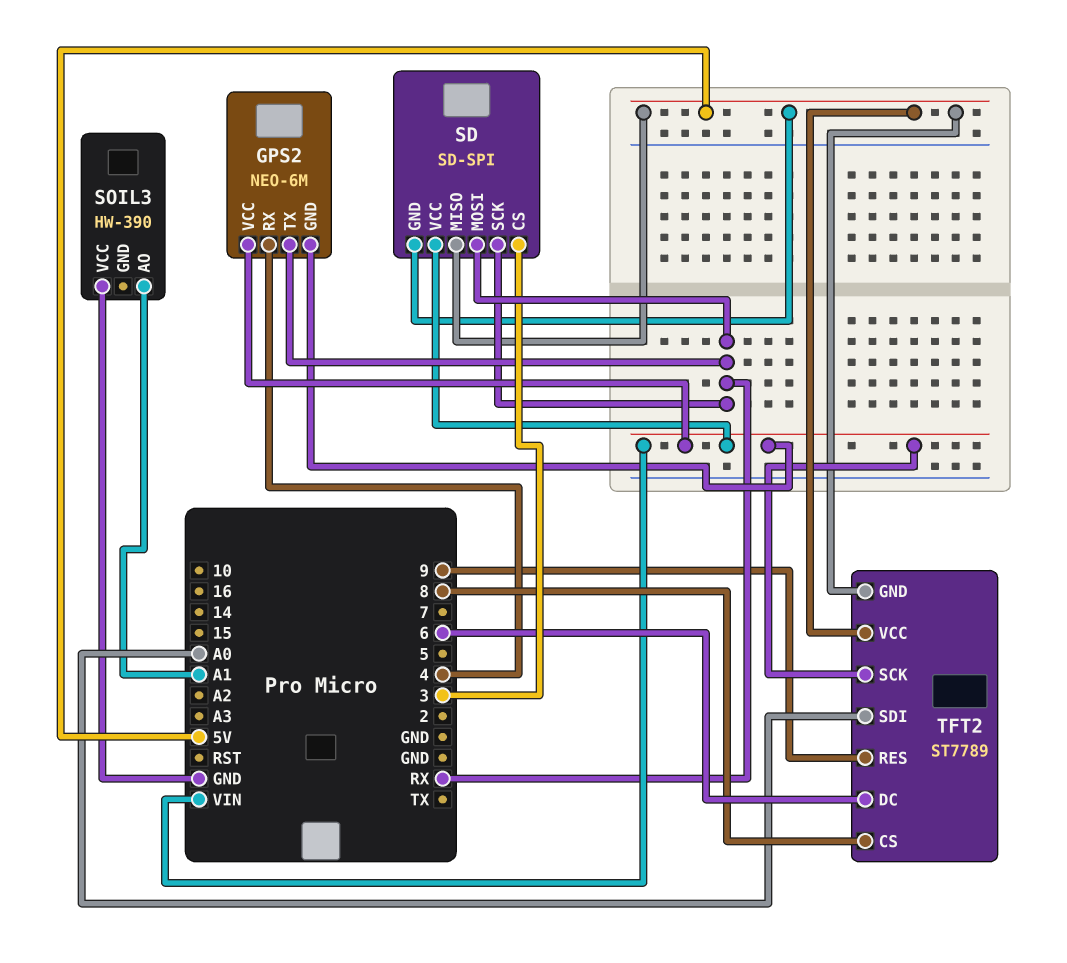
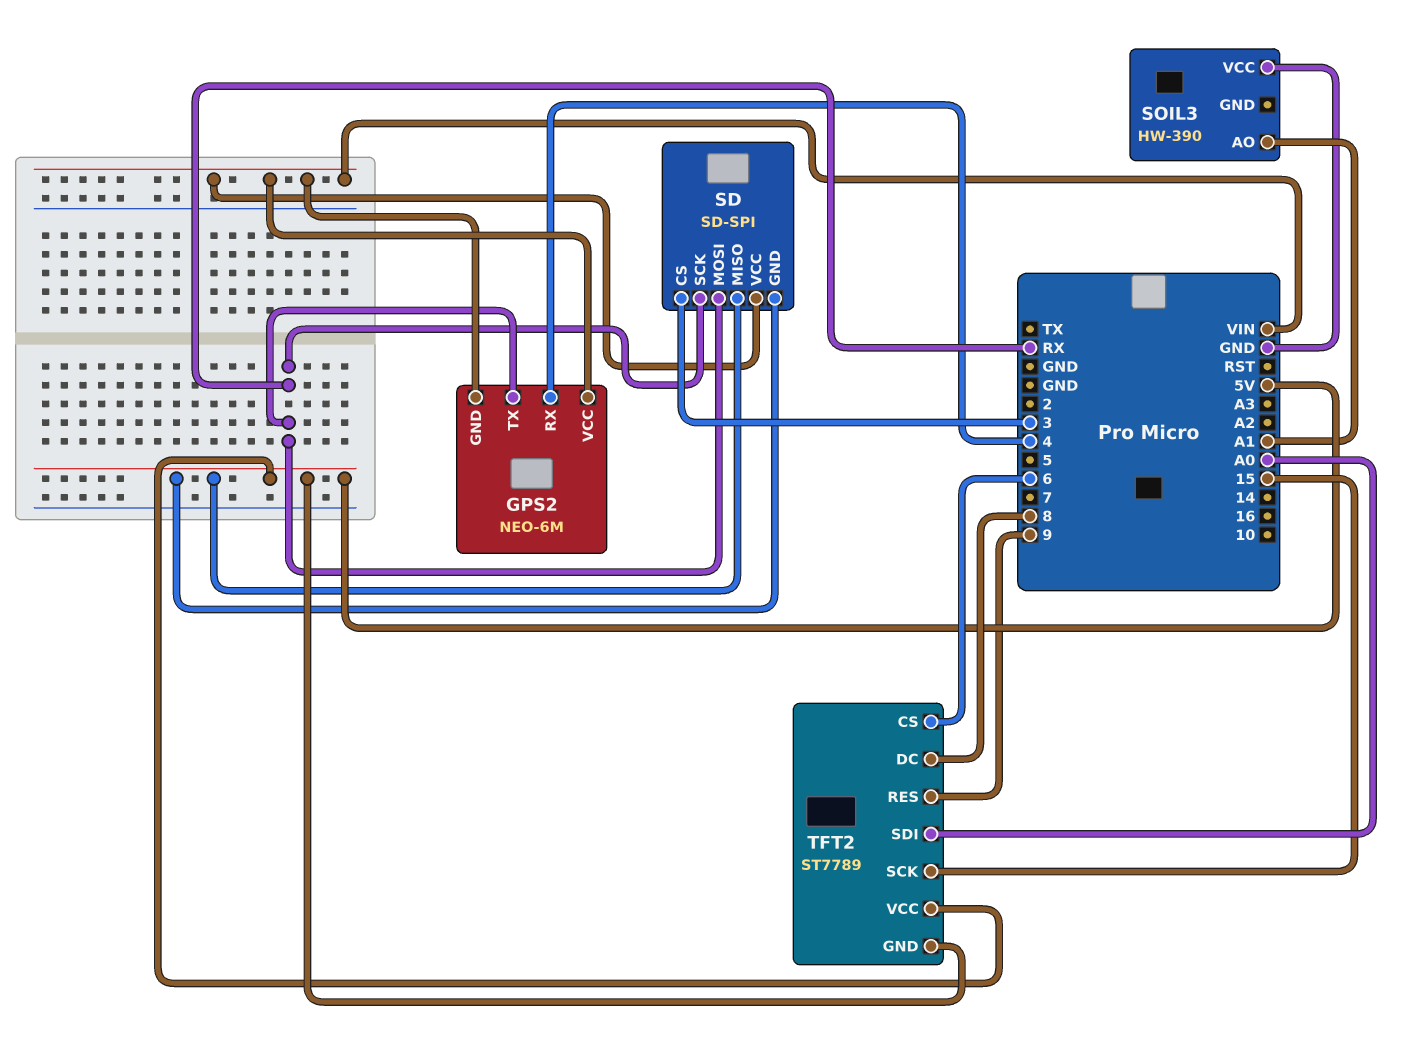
TFT2 pin CS: 8 -> 6
TFT2 pin DC: 6 -> 8
TFT2 pin SCK: VIN -> 15

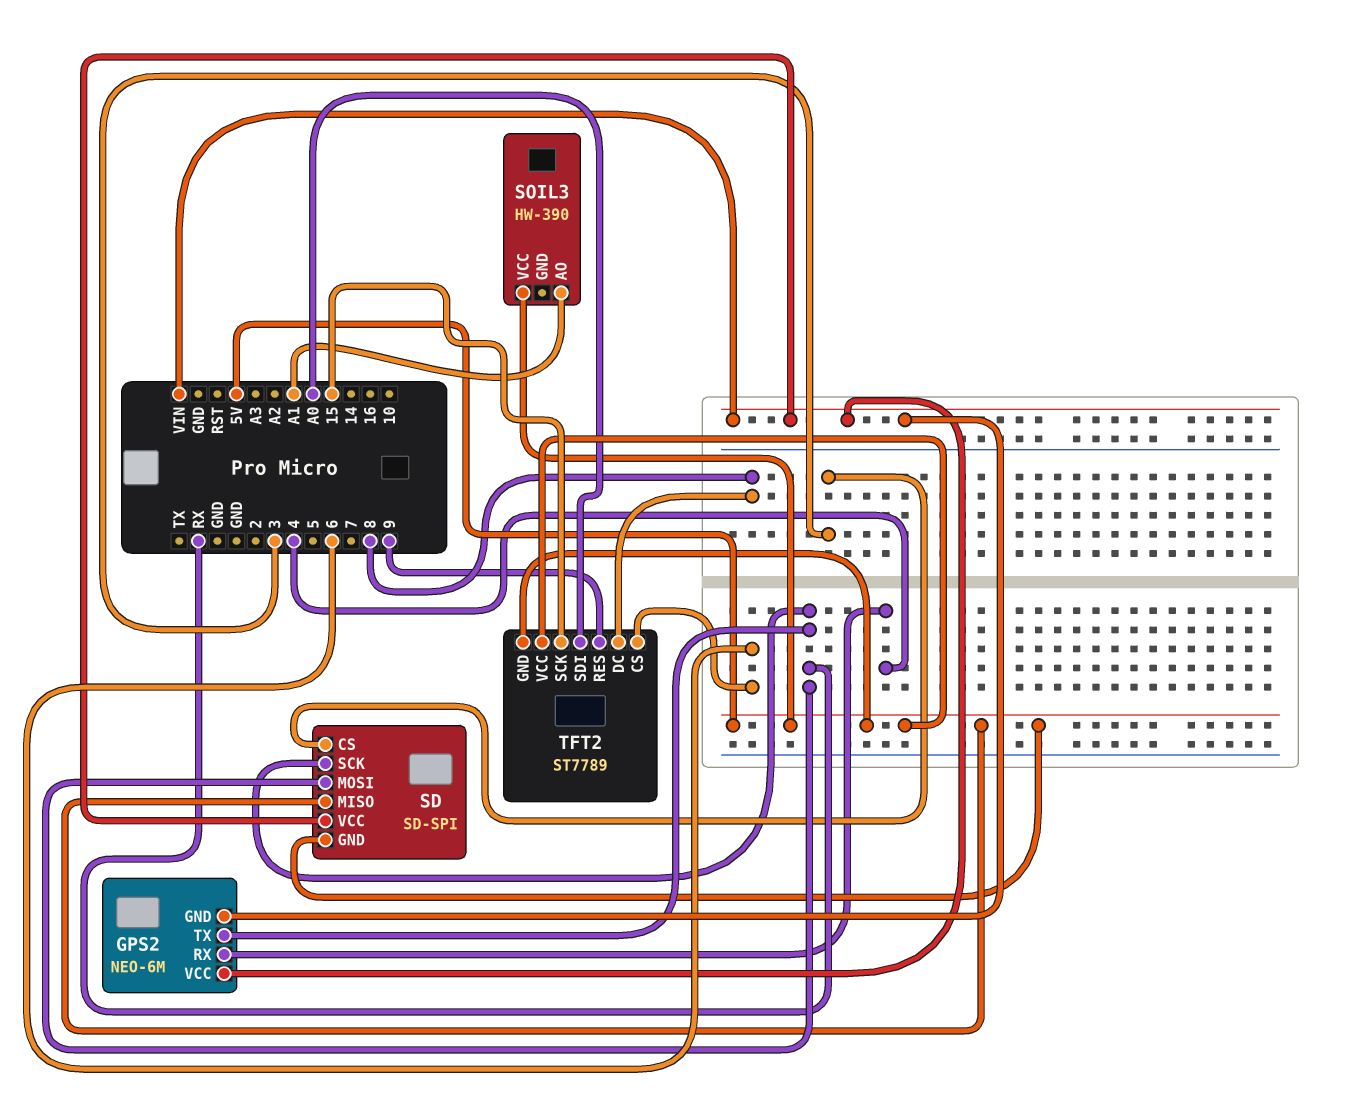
SOIL3 pin VCC: GND -> 5V

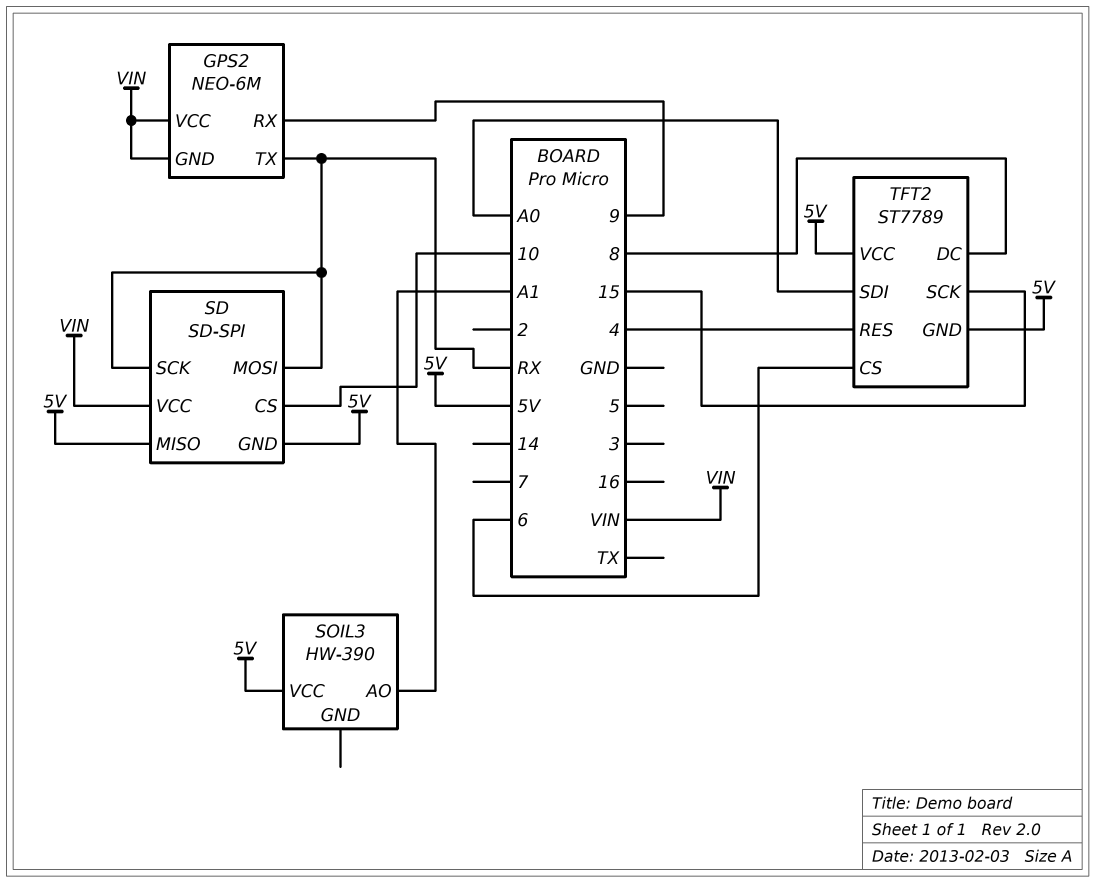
GPS2 pin RX: 4 -> 9
SD pin CS: 3 -> 10
TFT2 pin RES: 9 -> 4

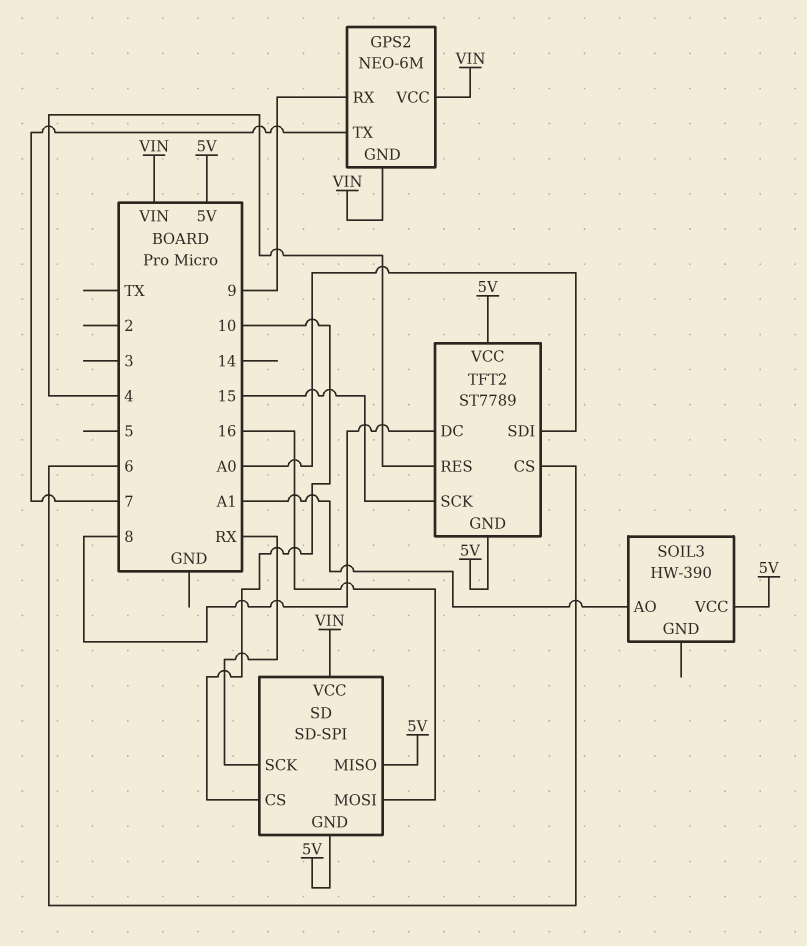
GPS2 pin TX: RX -> 7
SD pin MOSI: RX -> 16

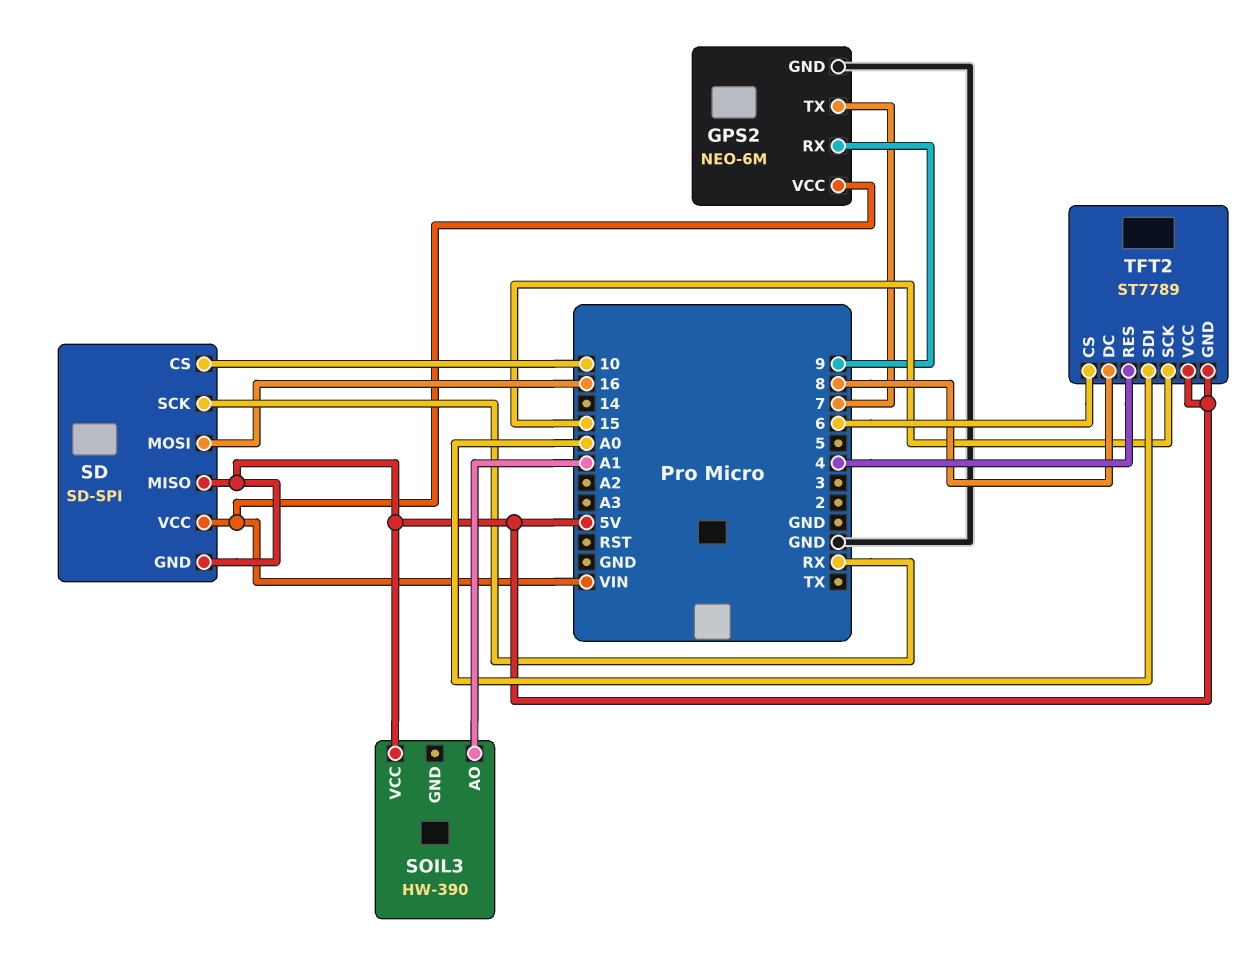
GPS2 pin GND: VIN -> GND

